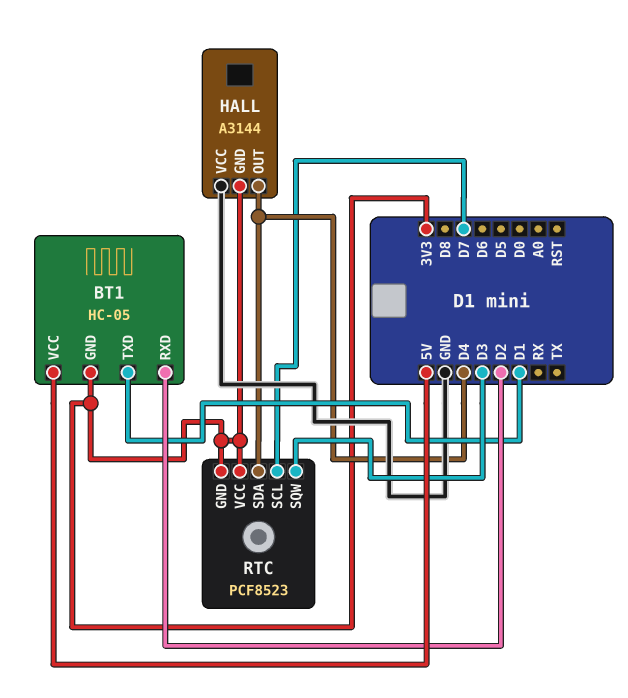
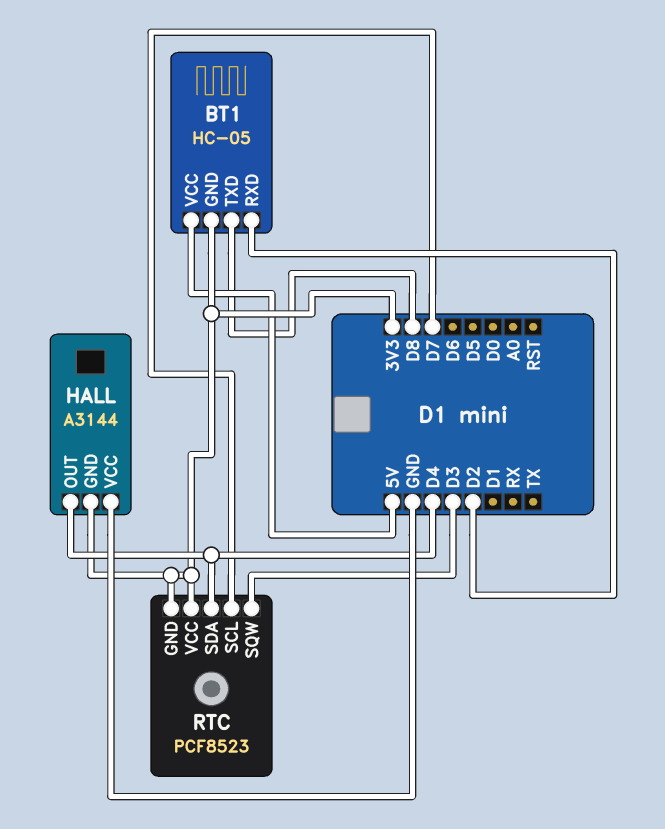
BT1 pin TXD: D1 -> D8

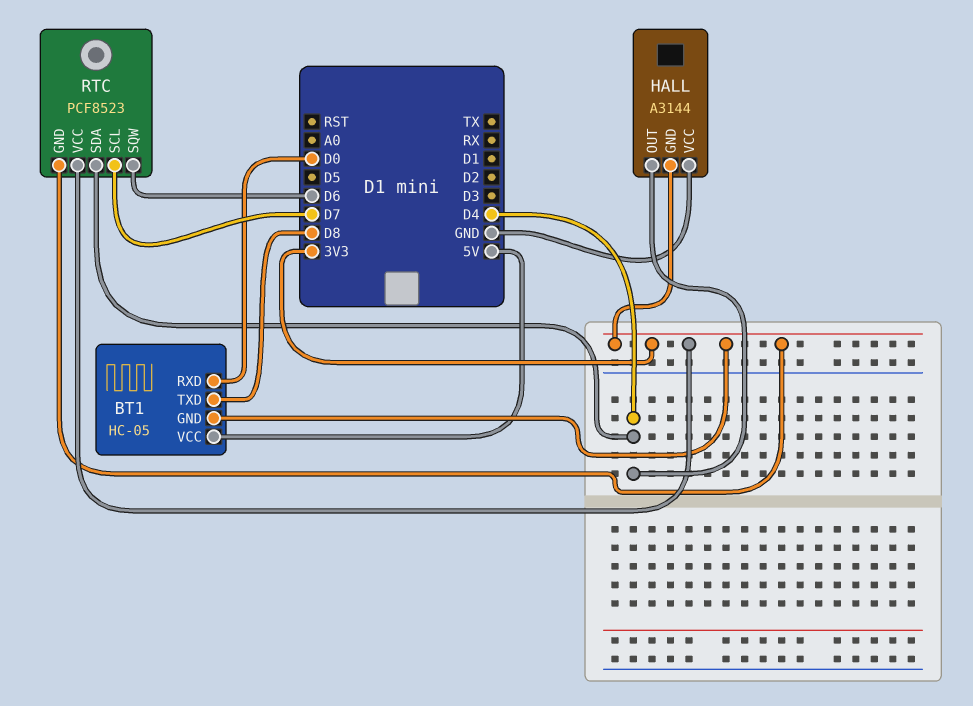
BT1 pin RXD: D2 -> D0
RTC pin SQW: D3 -> D6

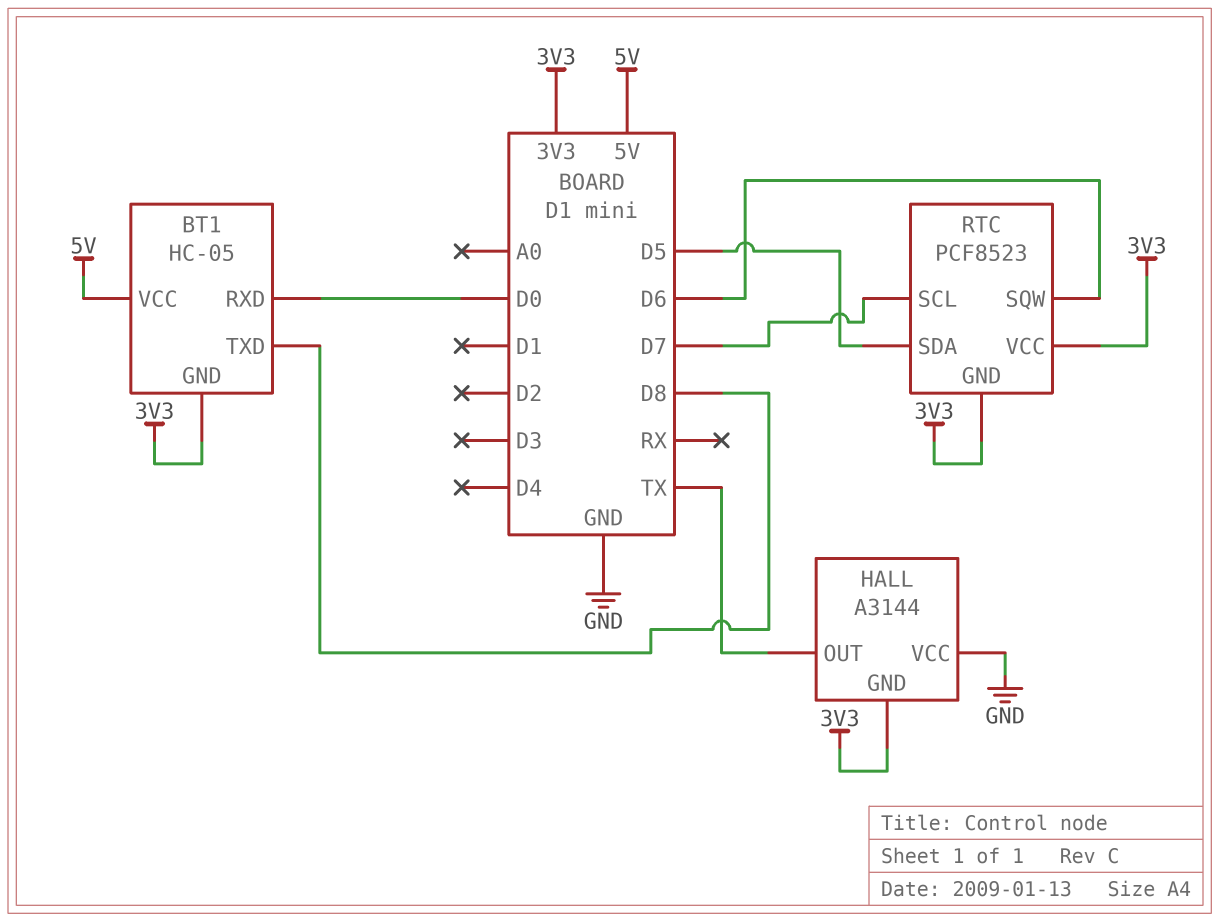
HALL pin OUT: D4 -> TX
RTC pin SDA: D4 -> D5

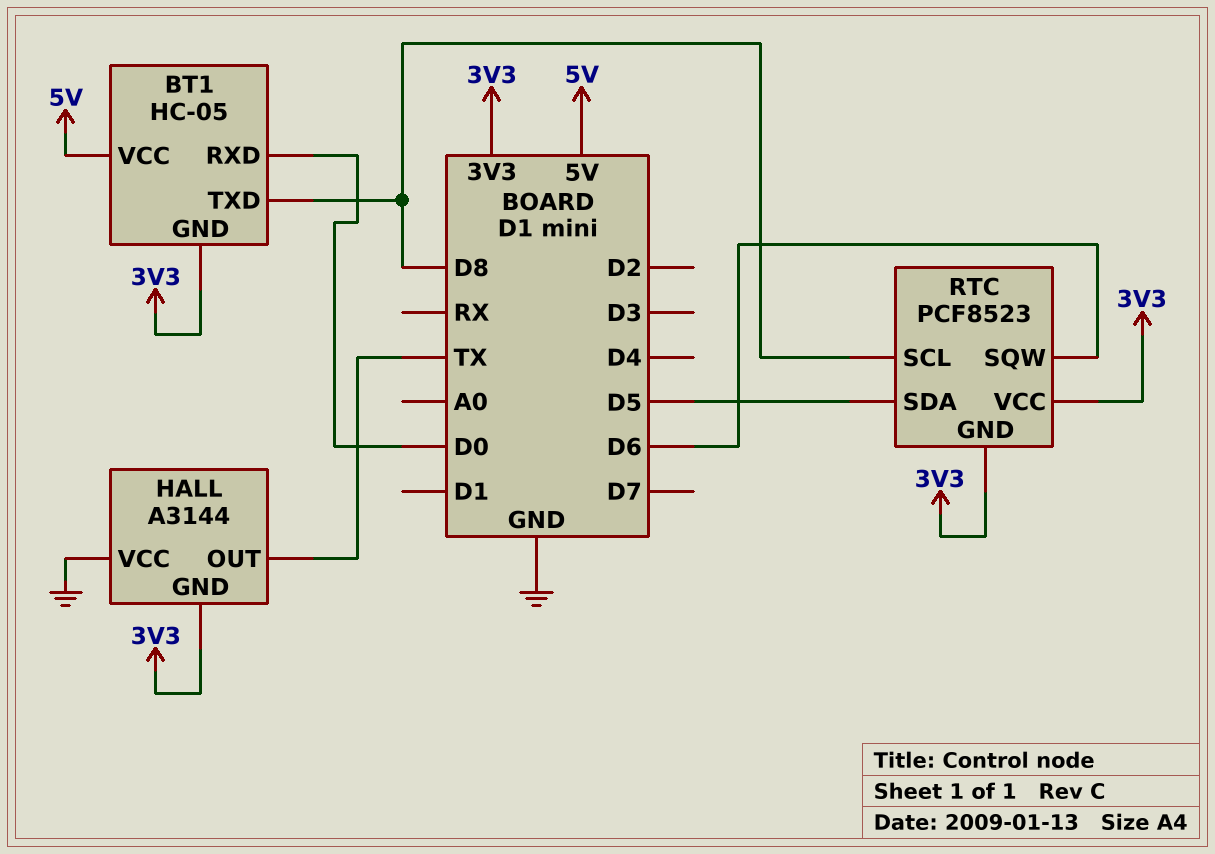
RTC pin SCL: D7 -> D8

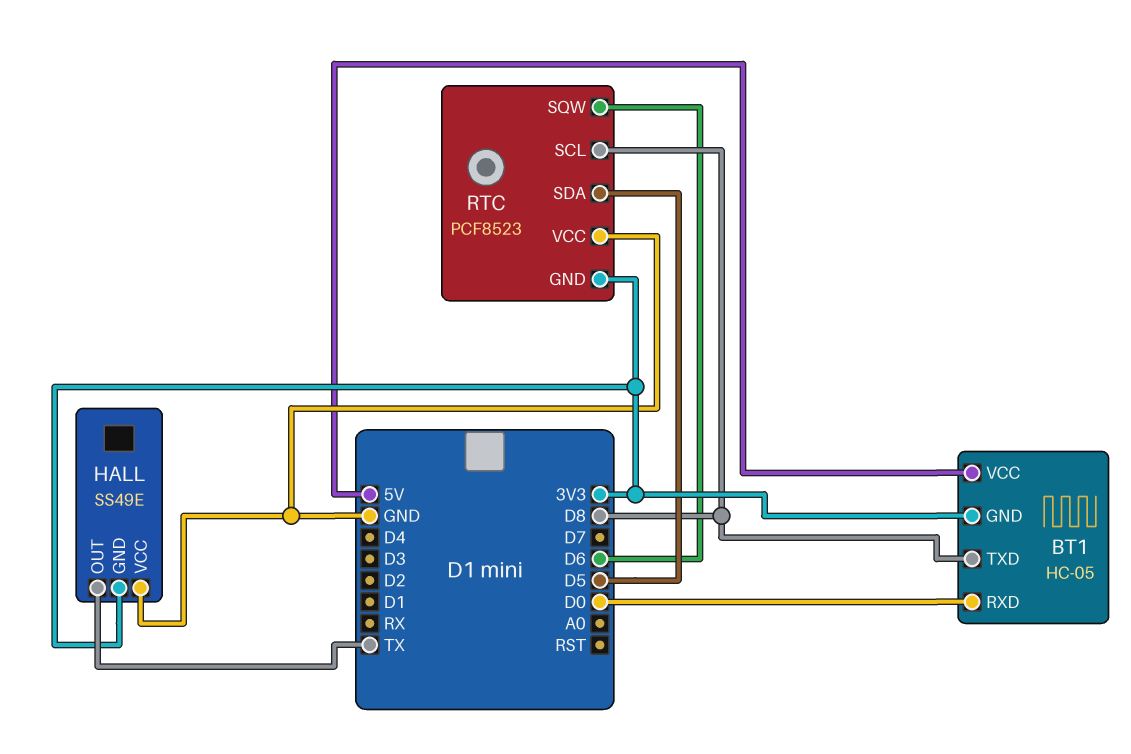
HALL: A3144 -> SS49E
RTC pin VCC: 3V3 -> GND

